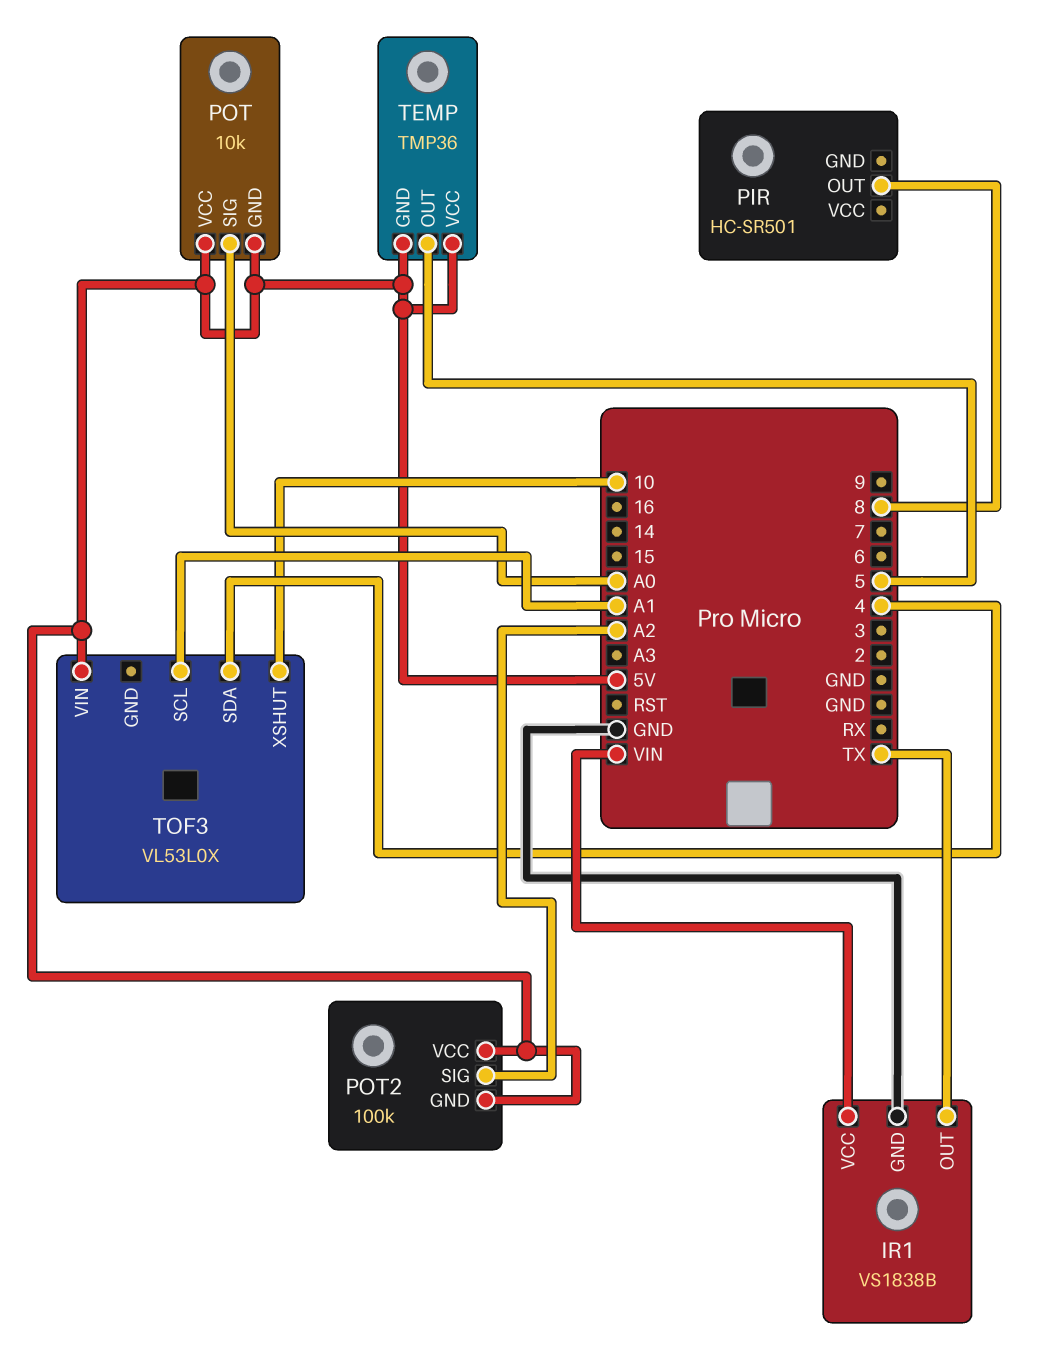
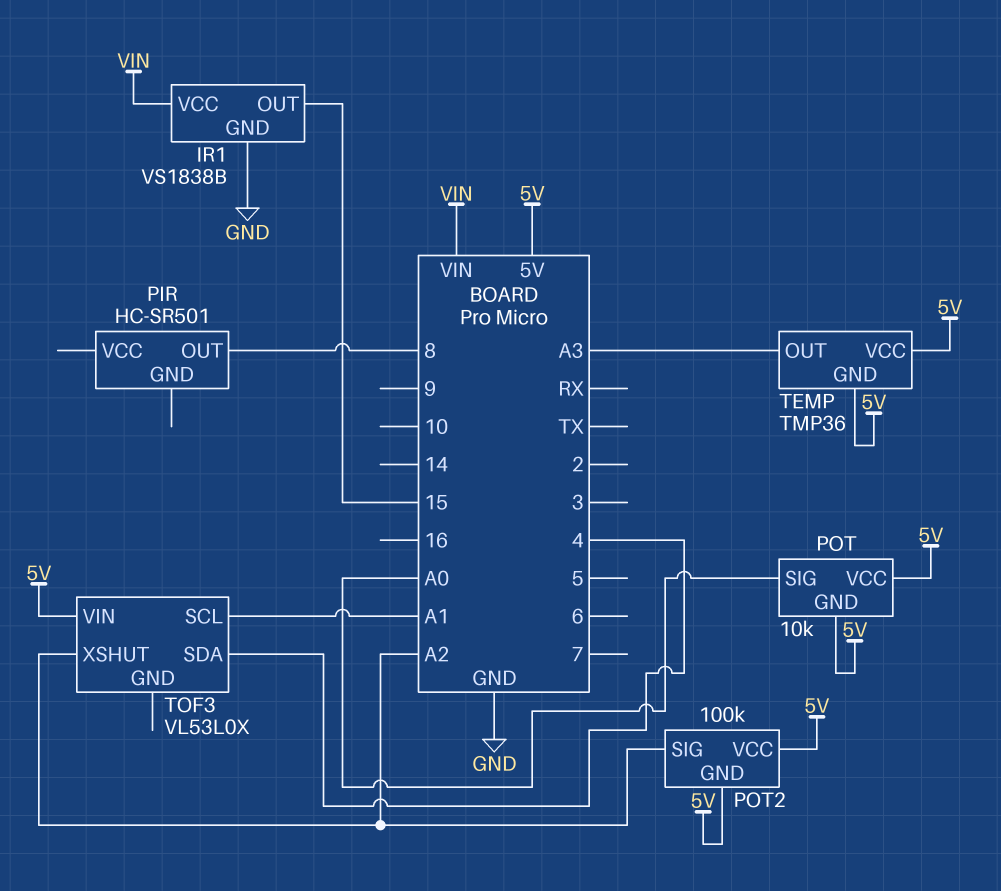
IR1 pin OUT: TX -> 15
TEMP pin OUT: 5 -> A3
TOF3 pin XSHUT: 10 -> A2

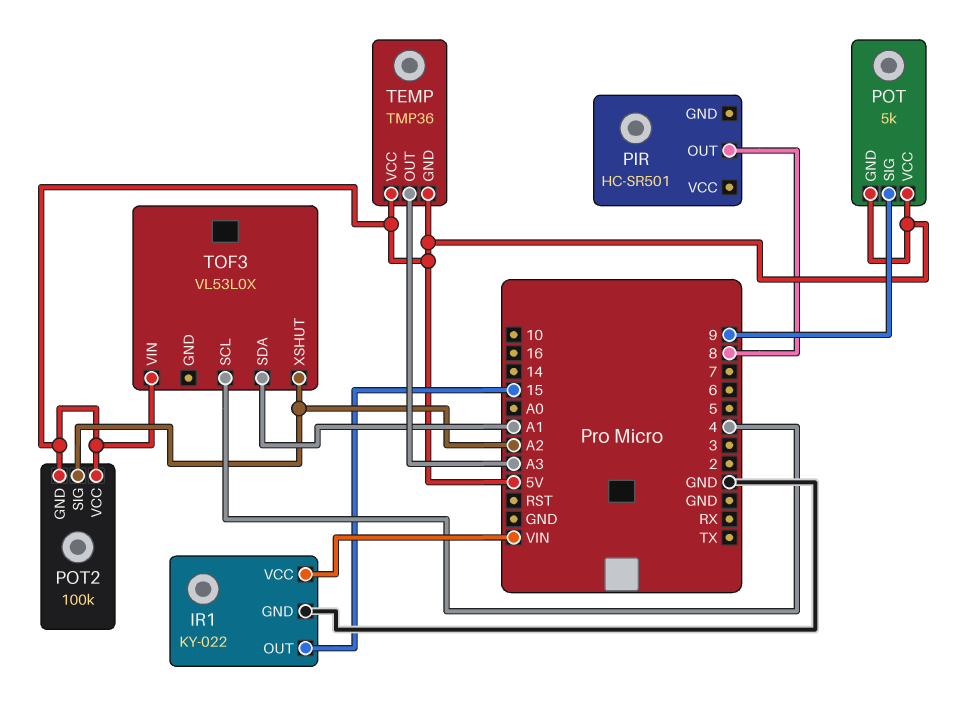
IR1: VS1838B -> KY-022
POT: 10k -> 5k
POT pin SIG: A0 -> 9
TOF3 pin SCL: A1 -> 4
TOF3 pin SDA: 4 -> A1

